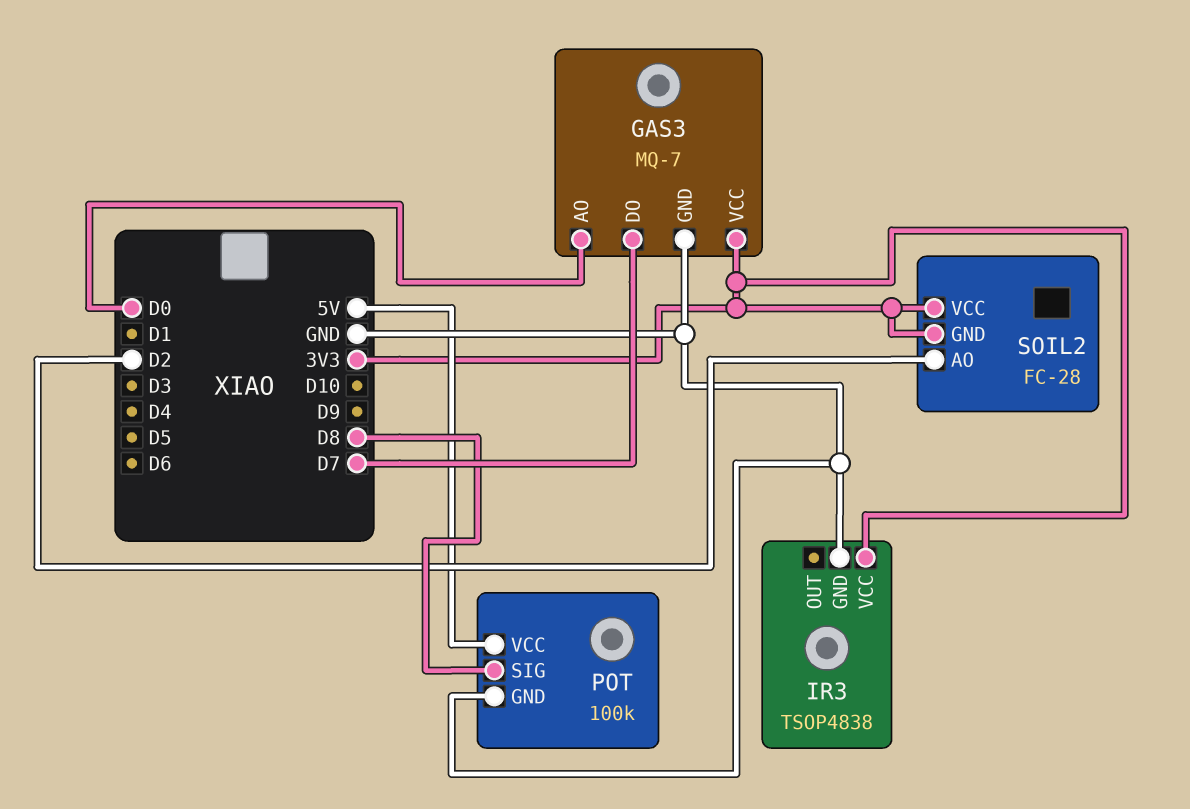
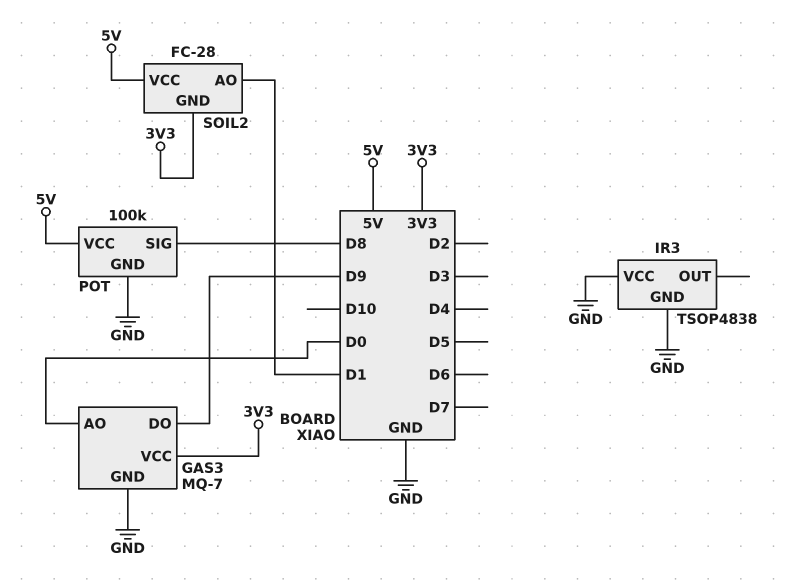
GAS3 pin DO: D7 -> D9
IR3 pin VCC: 3V3 -> GND
SOIL2 pin AO: D2 -> D1
SOIL2 pin VCC: 3V3 -> 5V

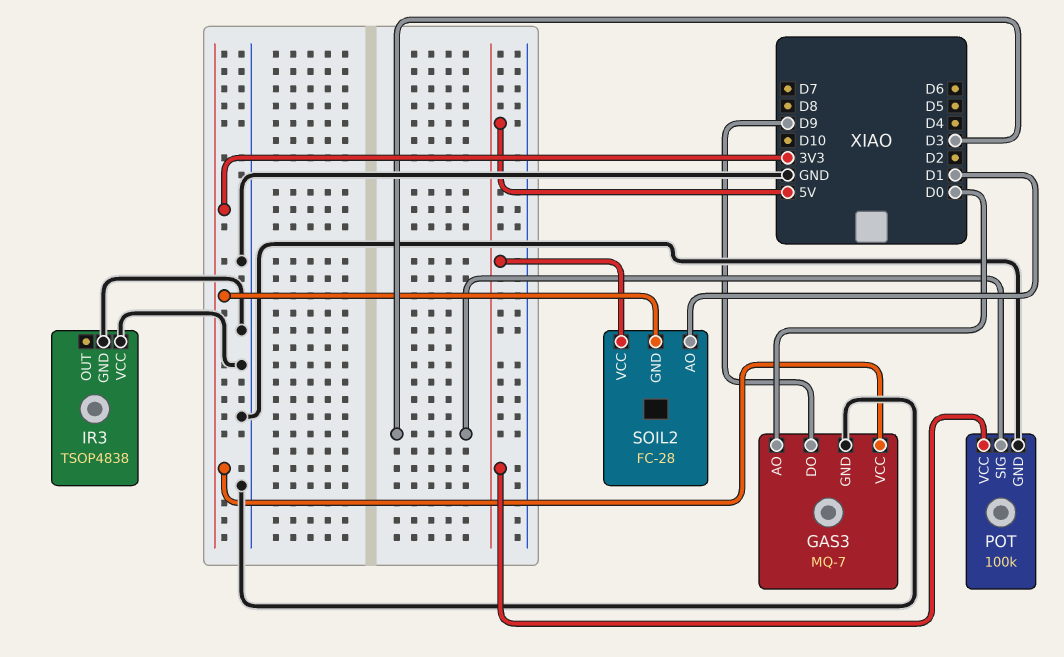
POT pin SIG: D8 -> D3

